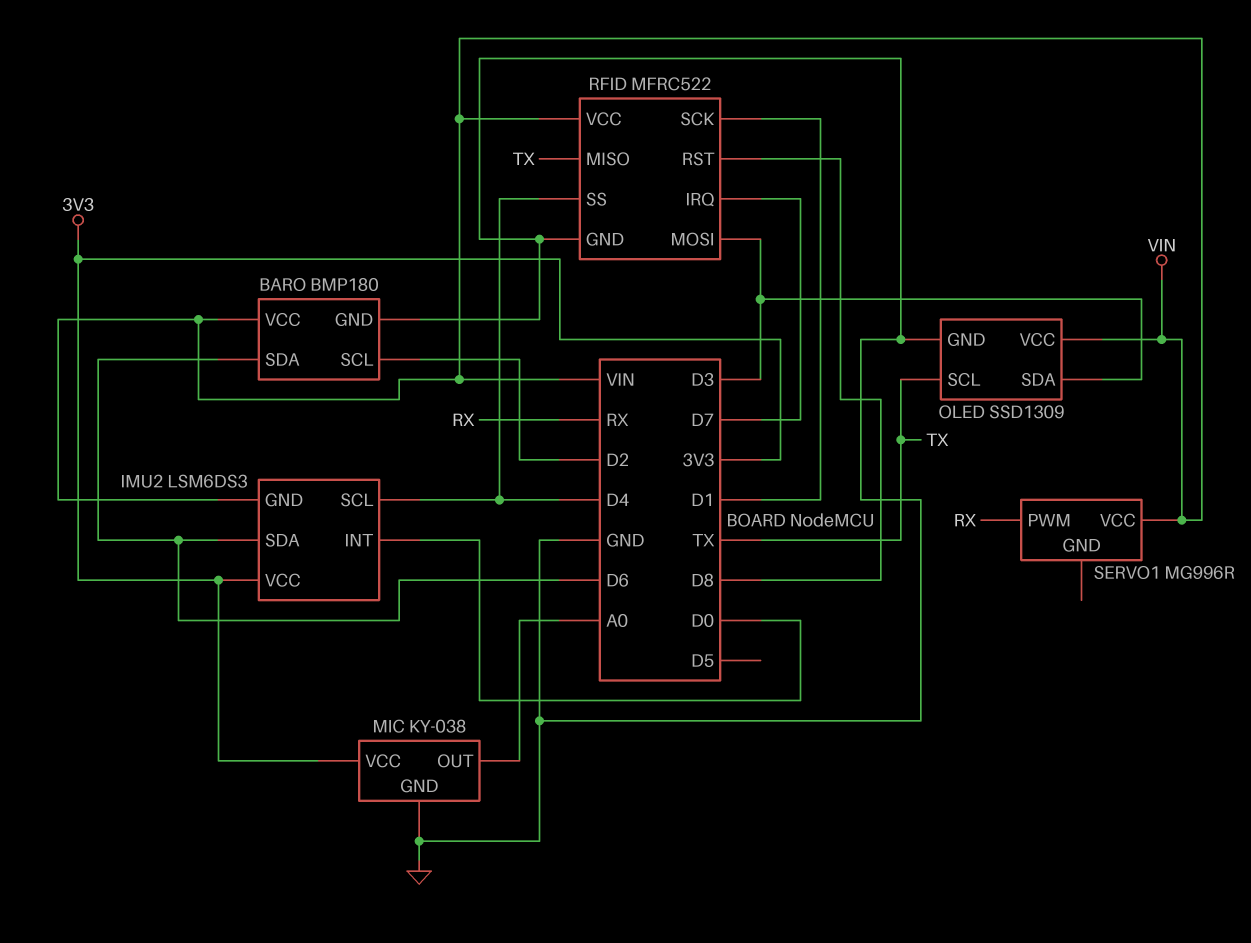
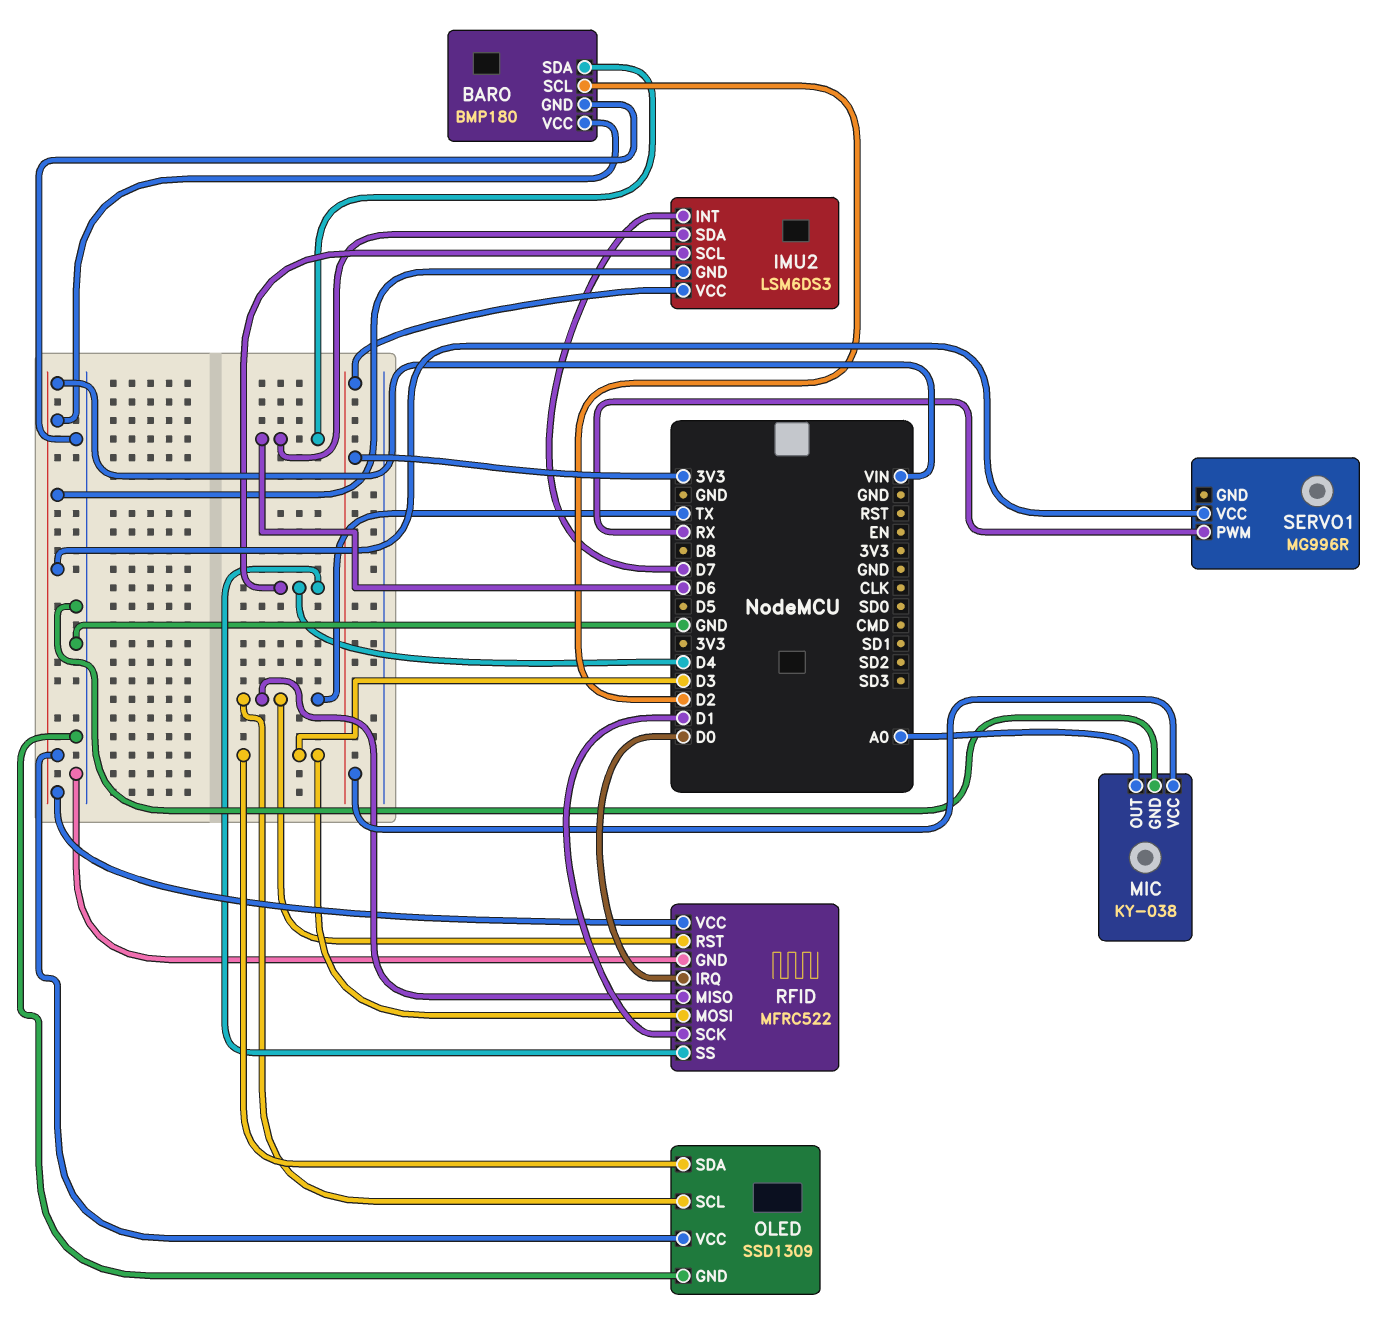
IMU2 pin INT: D0 -> D7
RFID pin IRQ: D7 -> D0
RFID pin RST: D8 -> TX

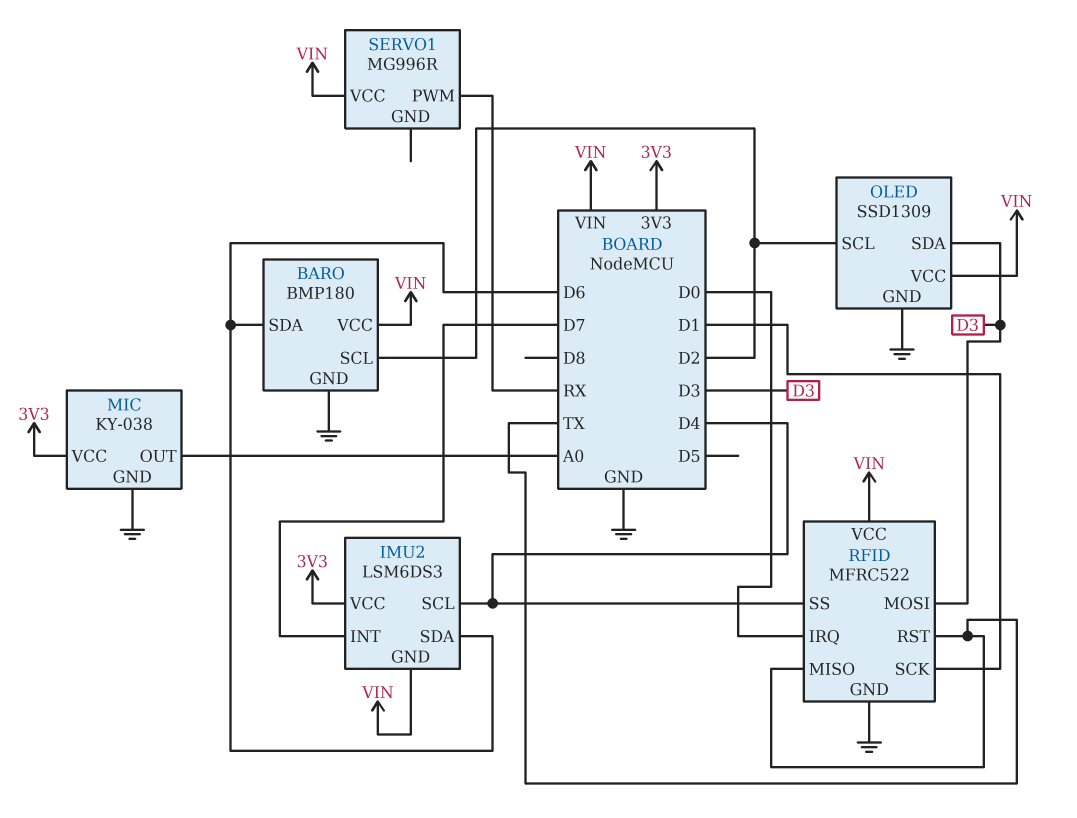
OLED pin SCL: TX -> D2

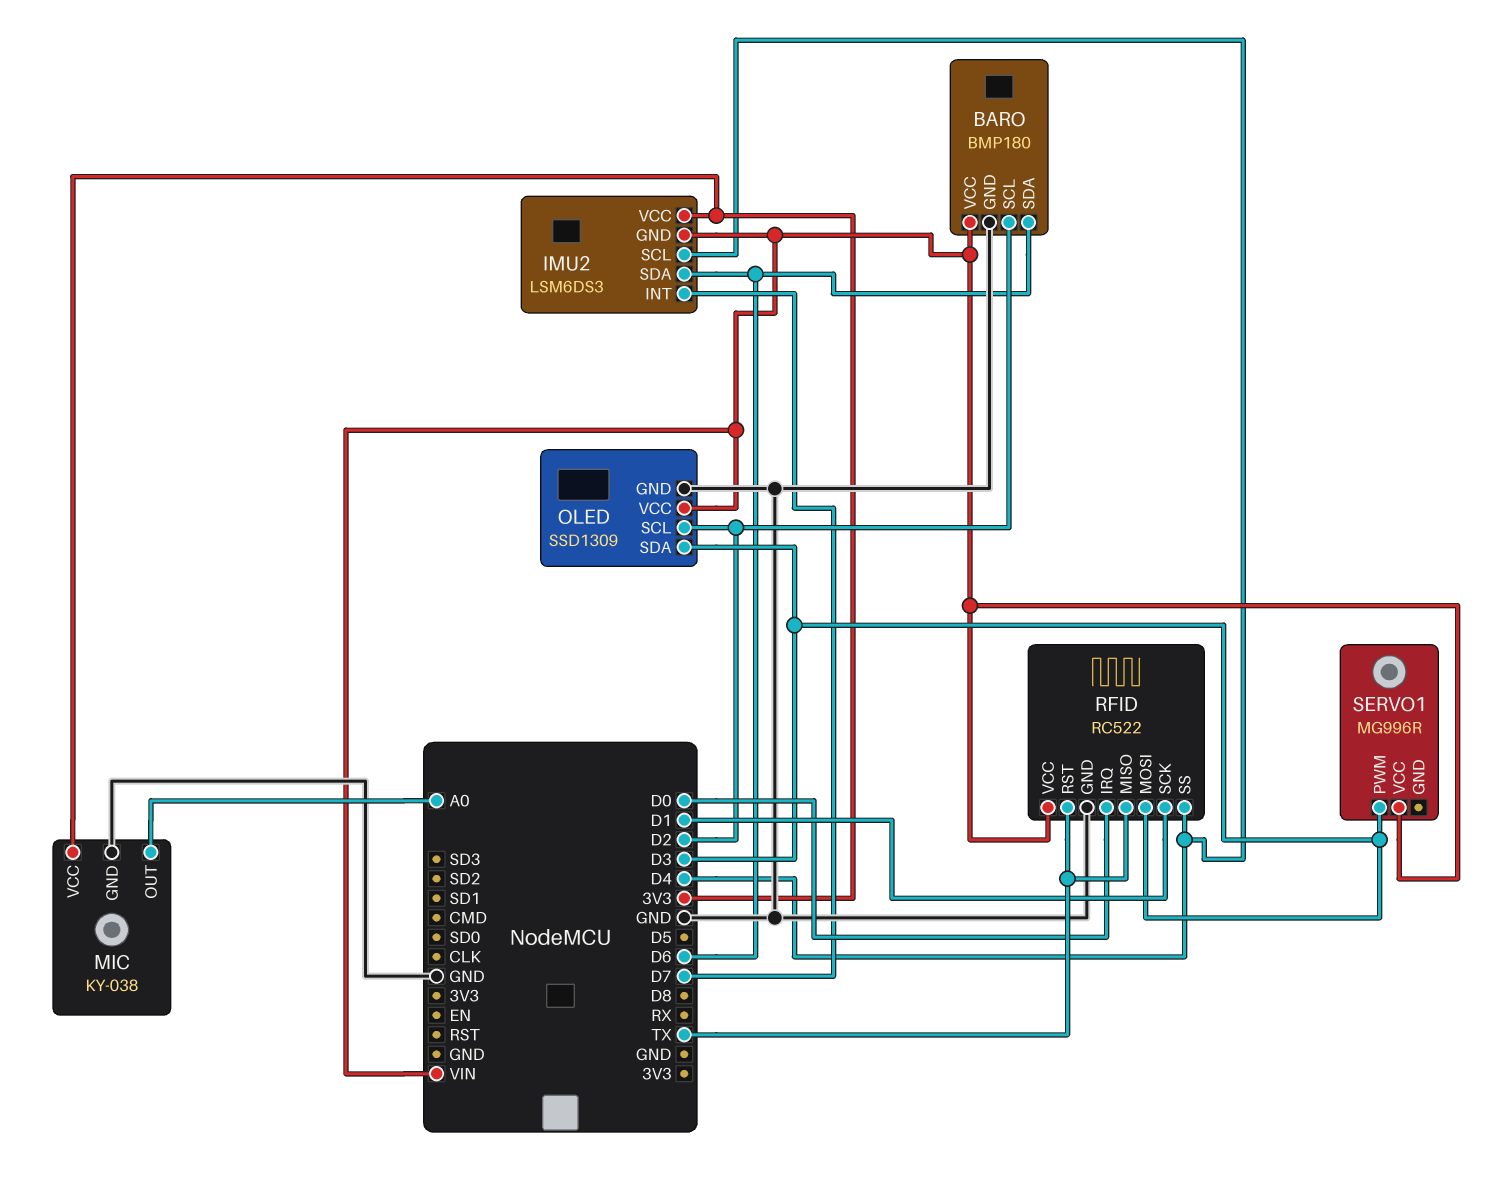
RFID: MFRC522 -> RC522
SERVO1 pin PWM: RX -> D3

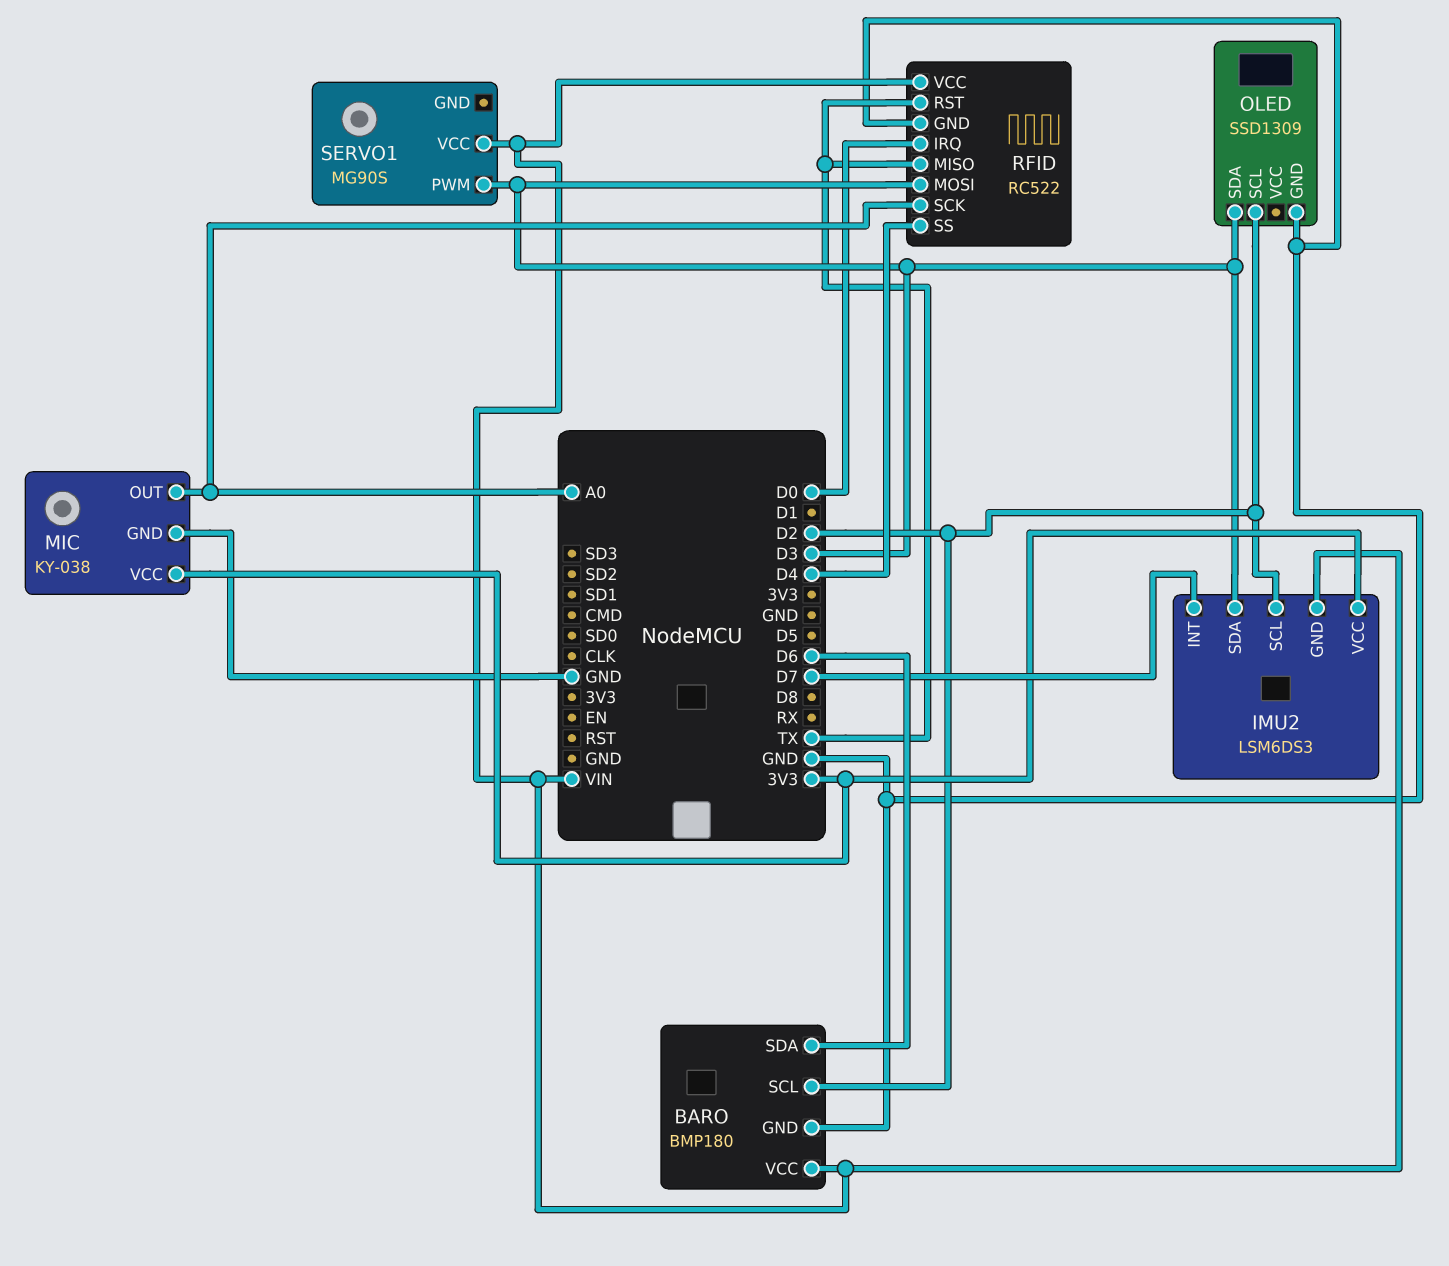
IMU2 pin SCL: D4 -> D2
IMU2 pin SDA: D6 -> D3
OLED pin VCC: VIN -> none
RFID pin SCK: D1 -> A0
SERVO1: MG996R -> MG90S

